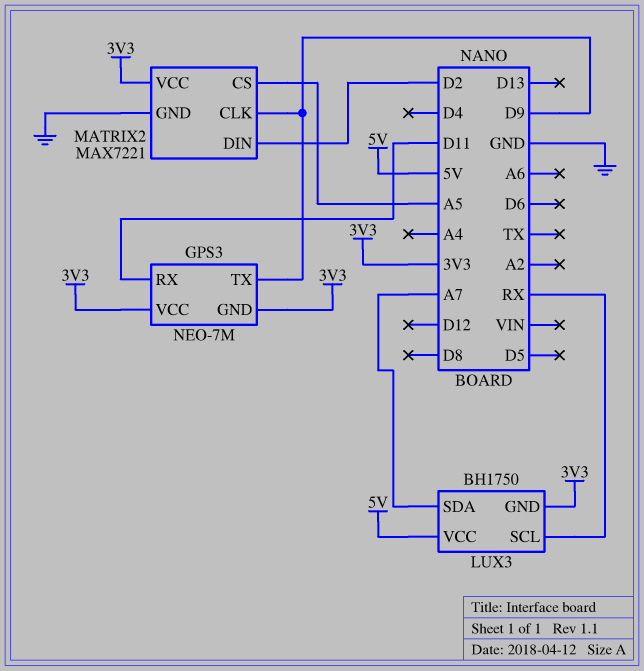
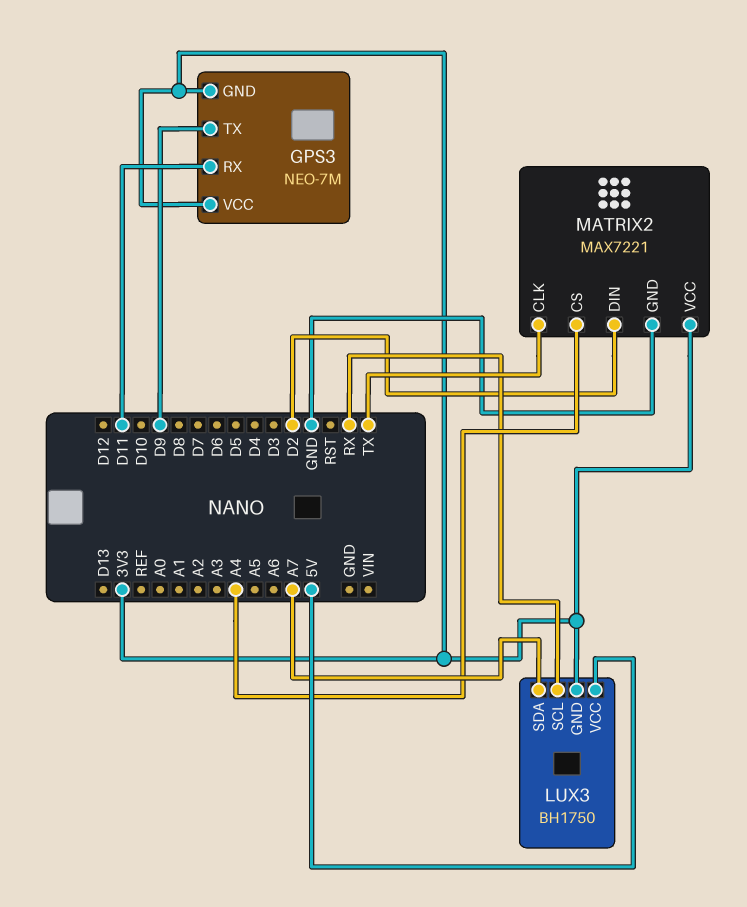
MATRIX2 pin CLK: D9 -> TX
MATRIX2 pin CS: A5 -> A4

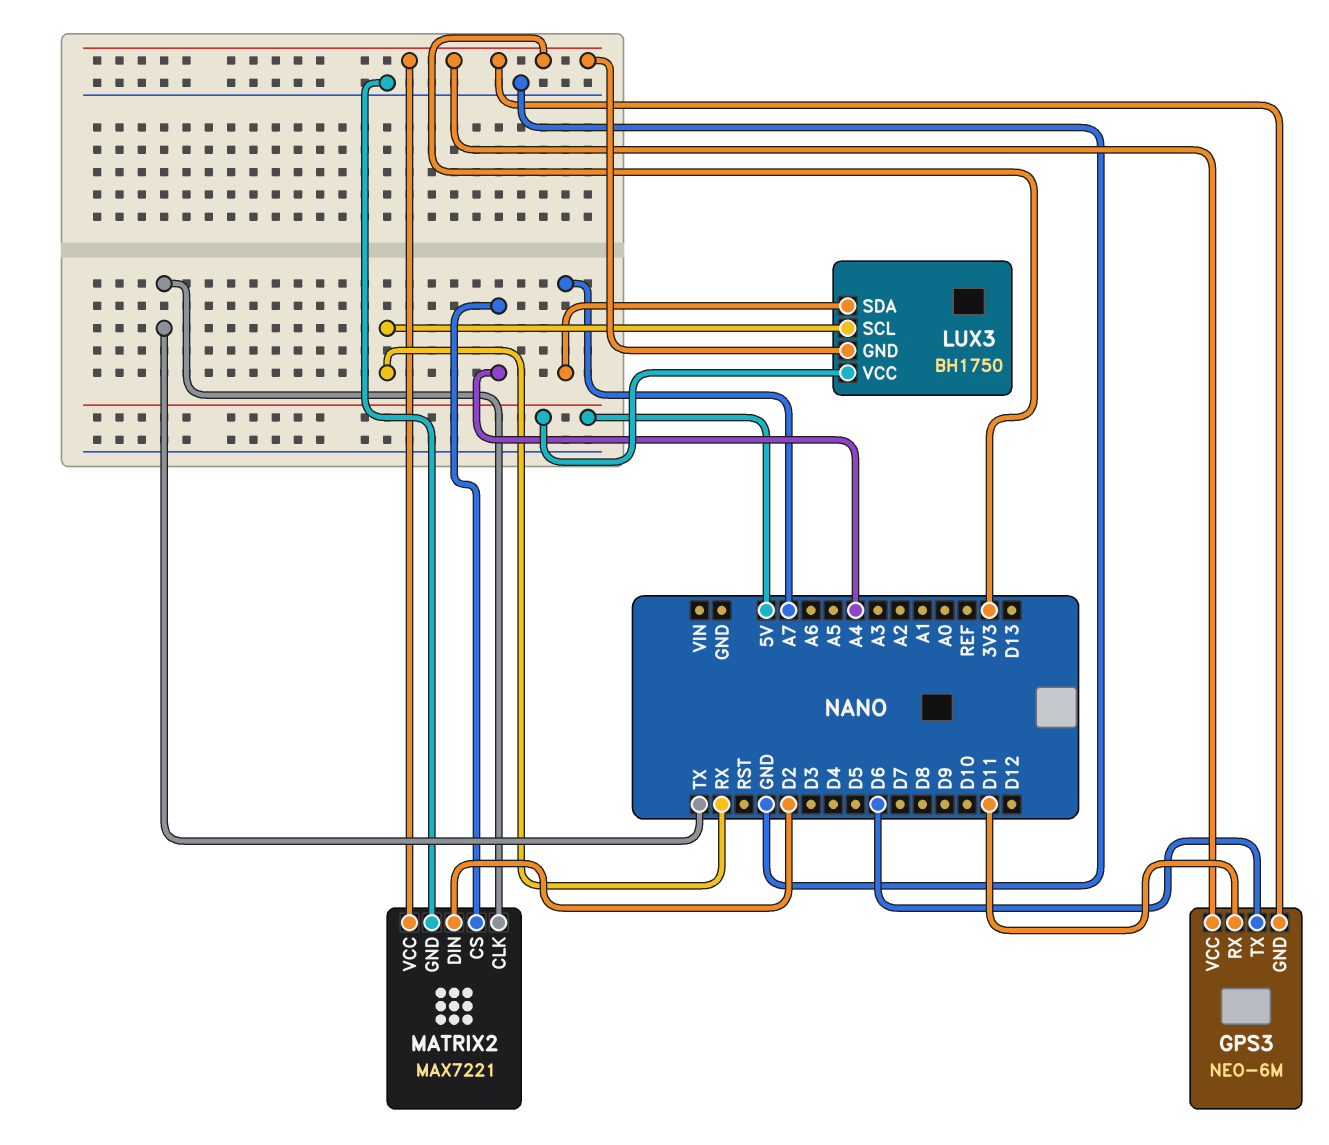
GPS3: NEO-7M -> NEO-6M
GPS3 pin TX: D9 -> D6

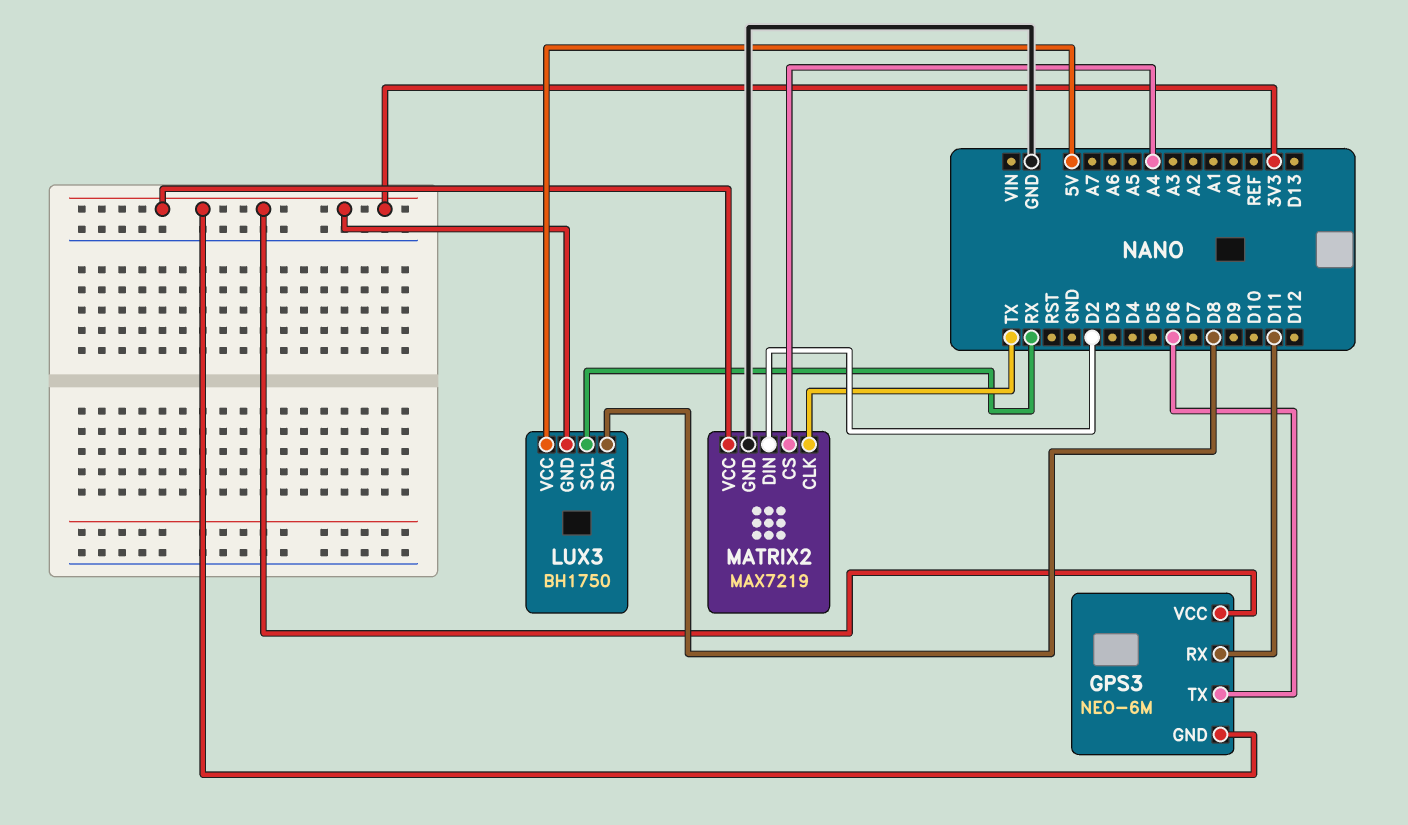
LUX3 pin SDA: A7 -> D8
MATRIX2: MAX7221 -> MAX7219

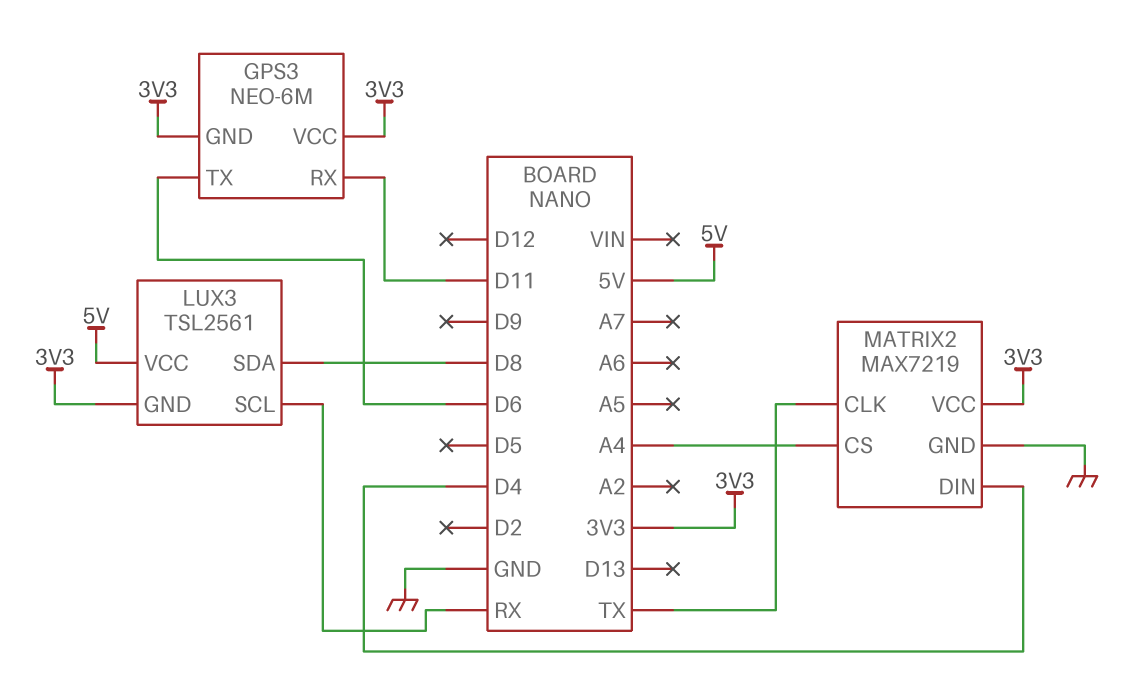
LUX3: BH1750 -> TSL2561
MATRIX2 pin DIN: D2 -> D4

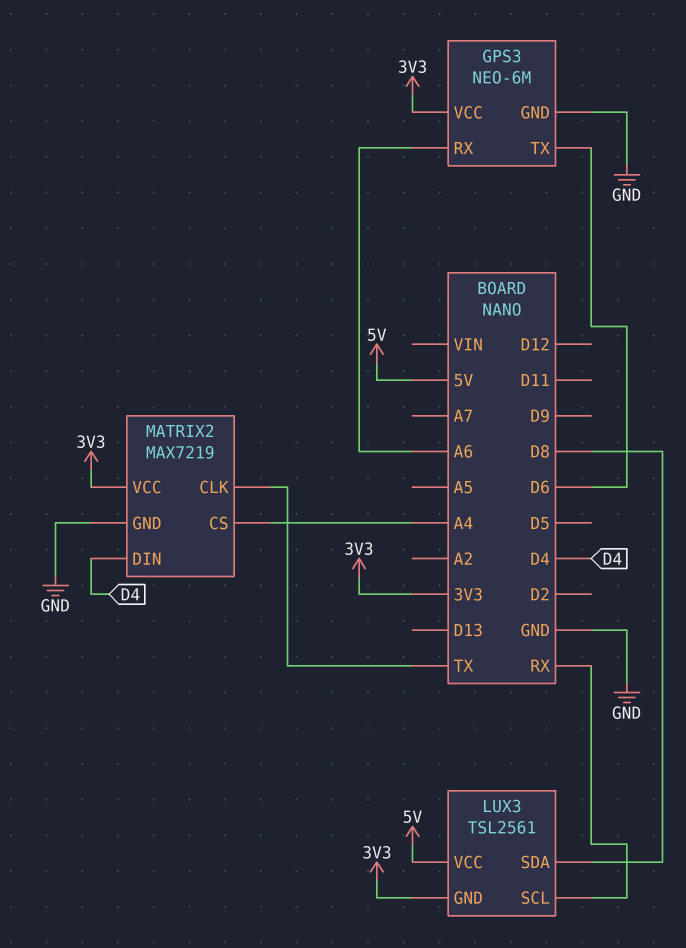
GPS3 pin GND: 3V3 -> GND
GPS3 pin RX: D11 -> A6

